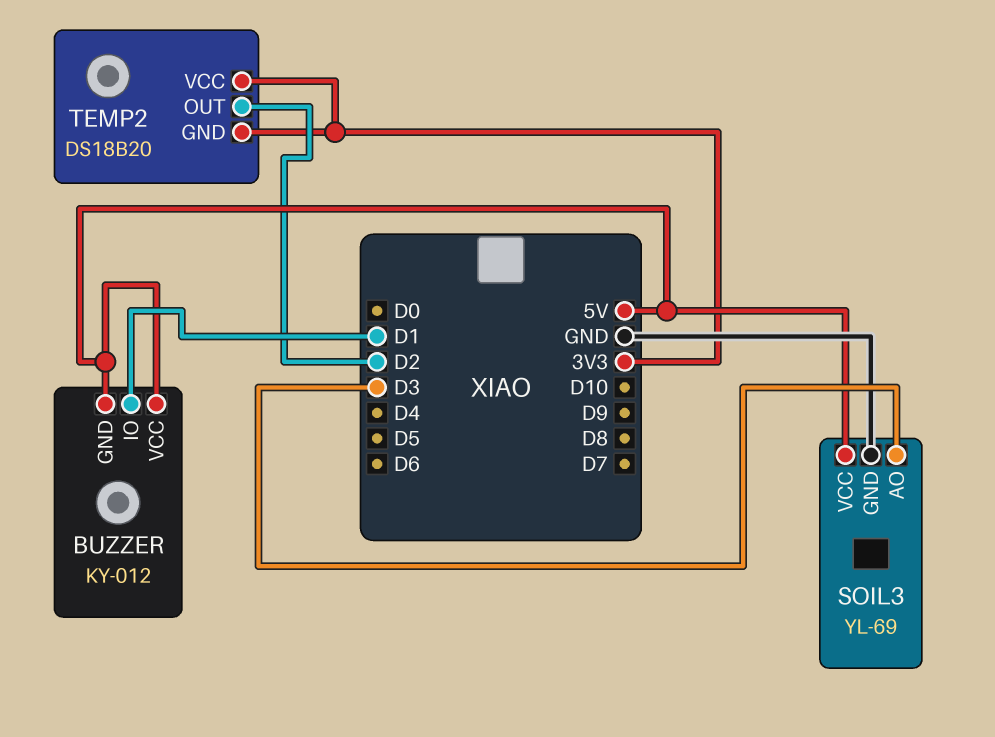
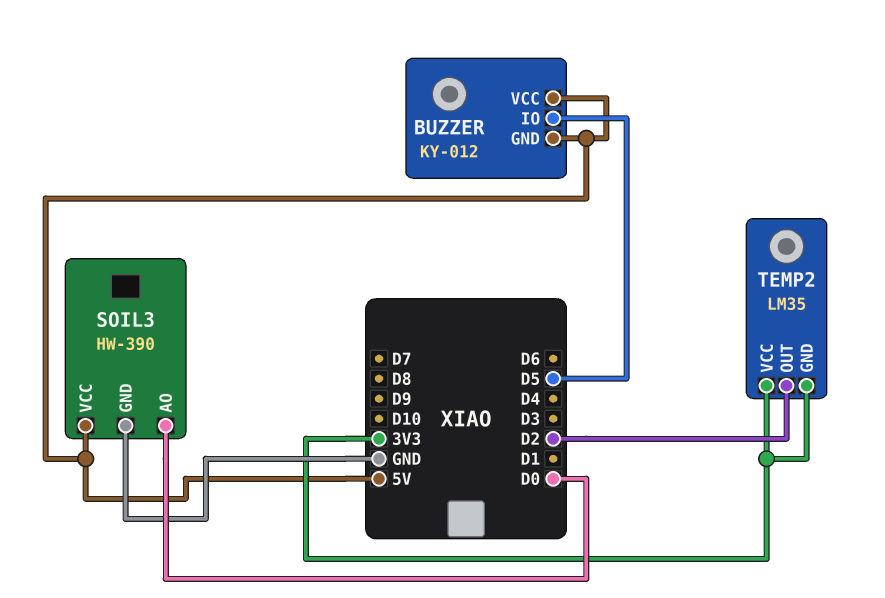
BUZZER pin IO: D1 -> D5
SOIL3: YL-69 -> HW-390
SOIL3 pin AO: D3 -> D0
TEMP2: DS18B20 -> LM35

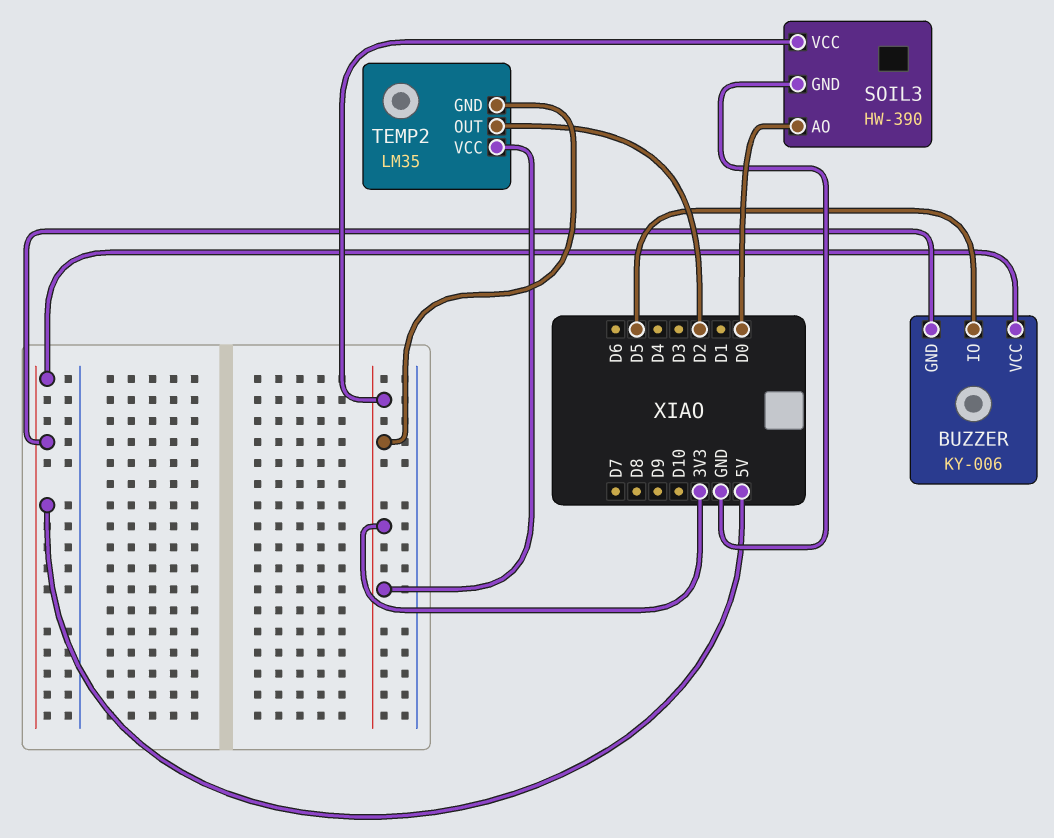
BUZZER: KY-012 -> KY-006
SOIL3 pin VCC: 5V -> 3V3

